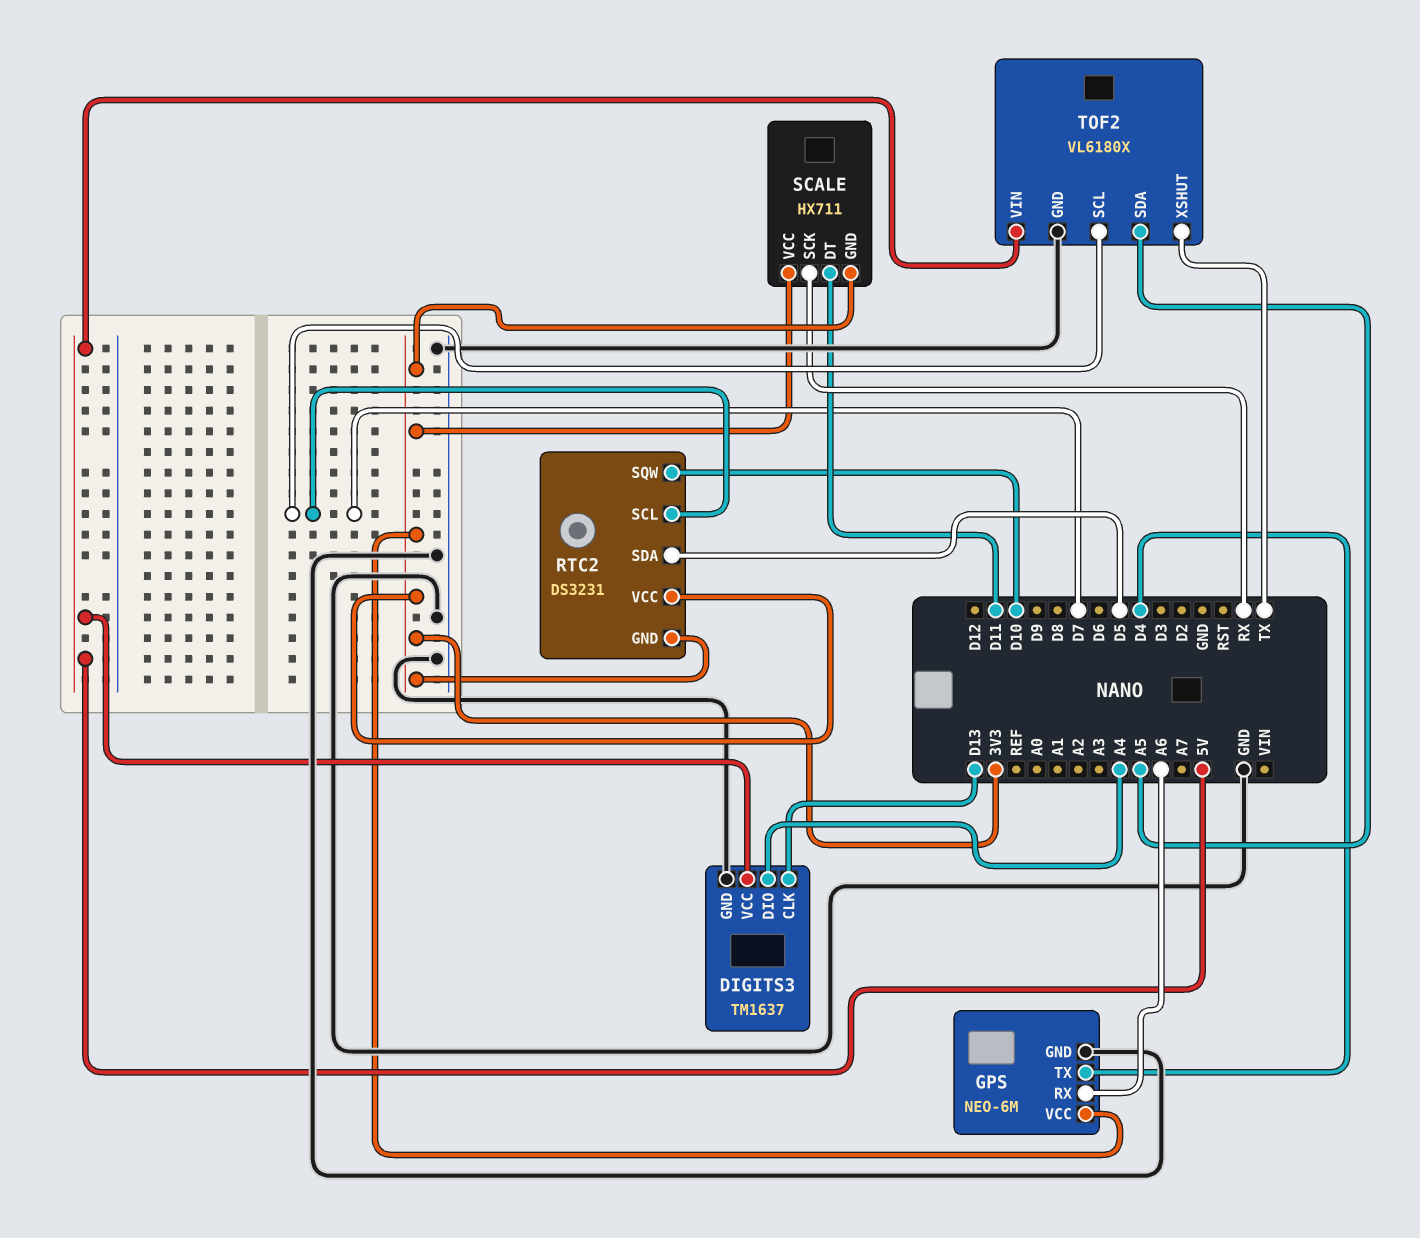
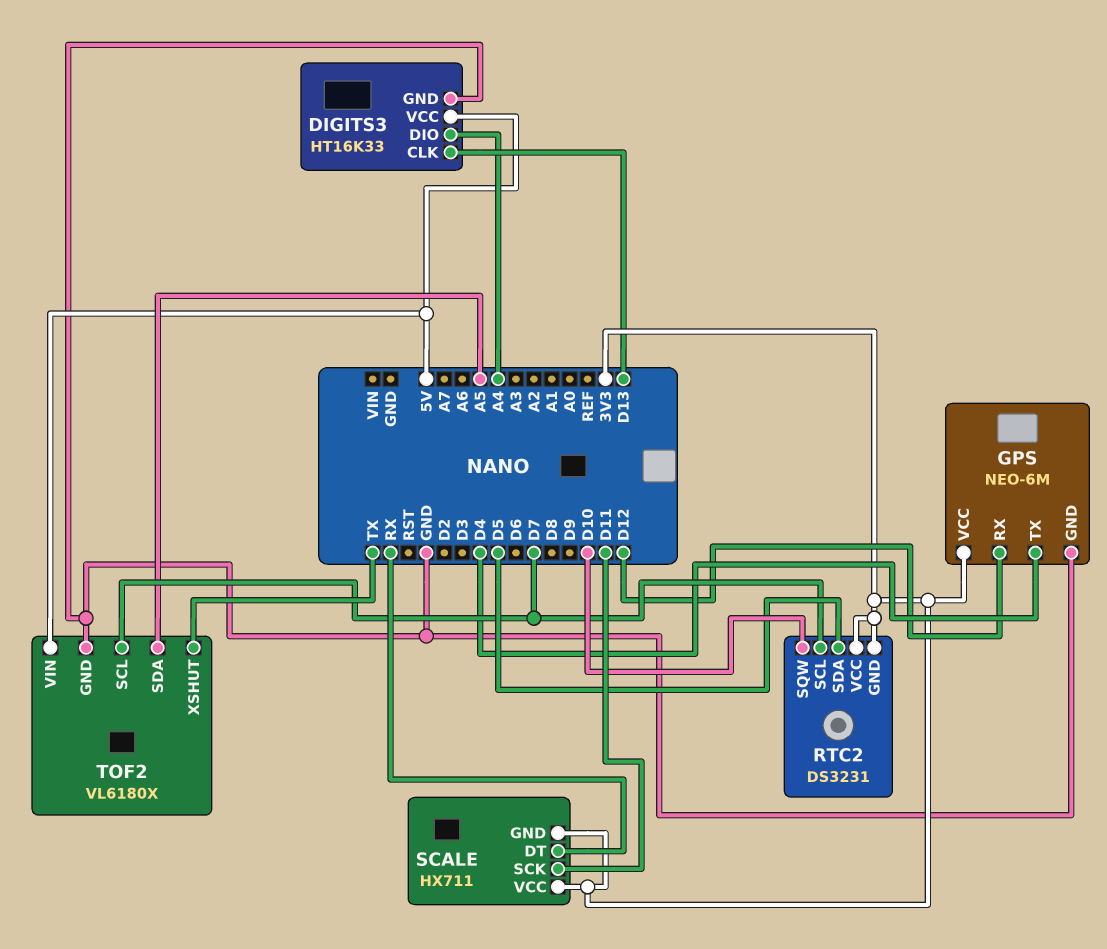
DIGITS3: TM1637 -> HT16K33
GPS pin RX: A6 -> D12
SCALE pin DT: D11 -> RX
SCALE pin SCK: RX -> D11

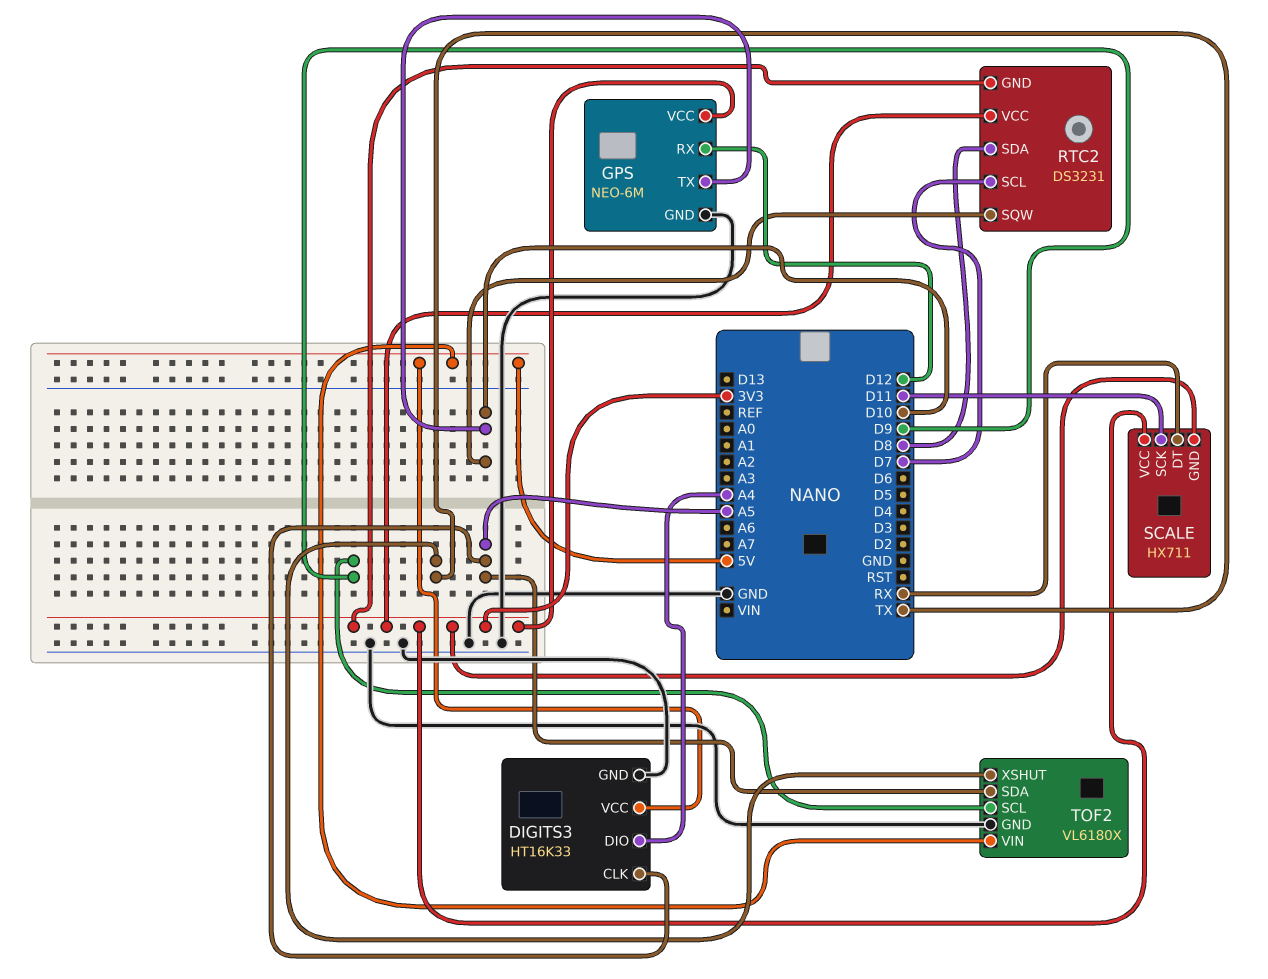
DIGITS3 pin CLK: D13 -> A5
GPS pin TX: D4 -> D10
RTC2 pin SDA: D5 -> D8
TOF2 pin SCL: D7 -> D9

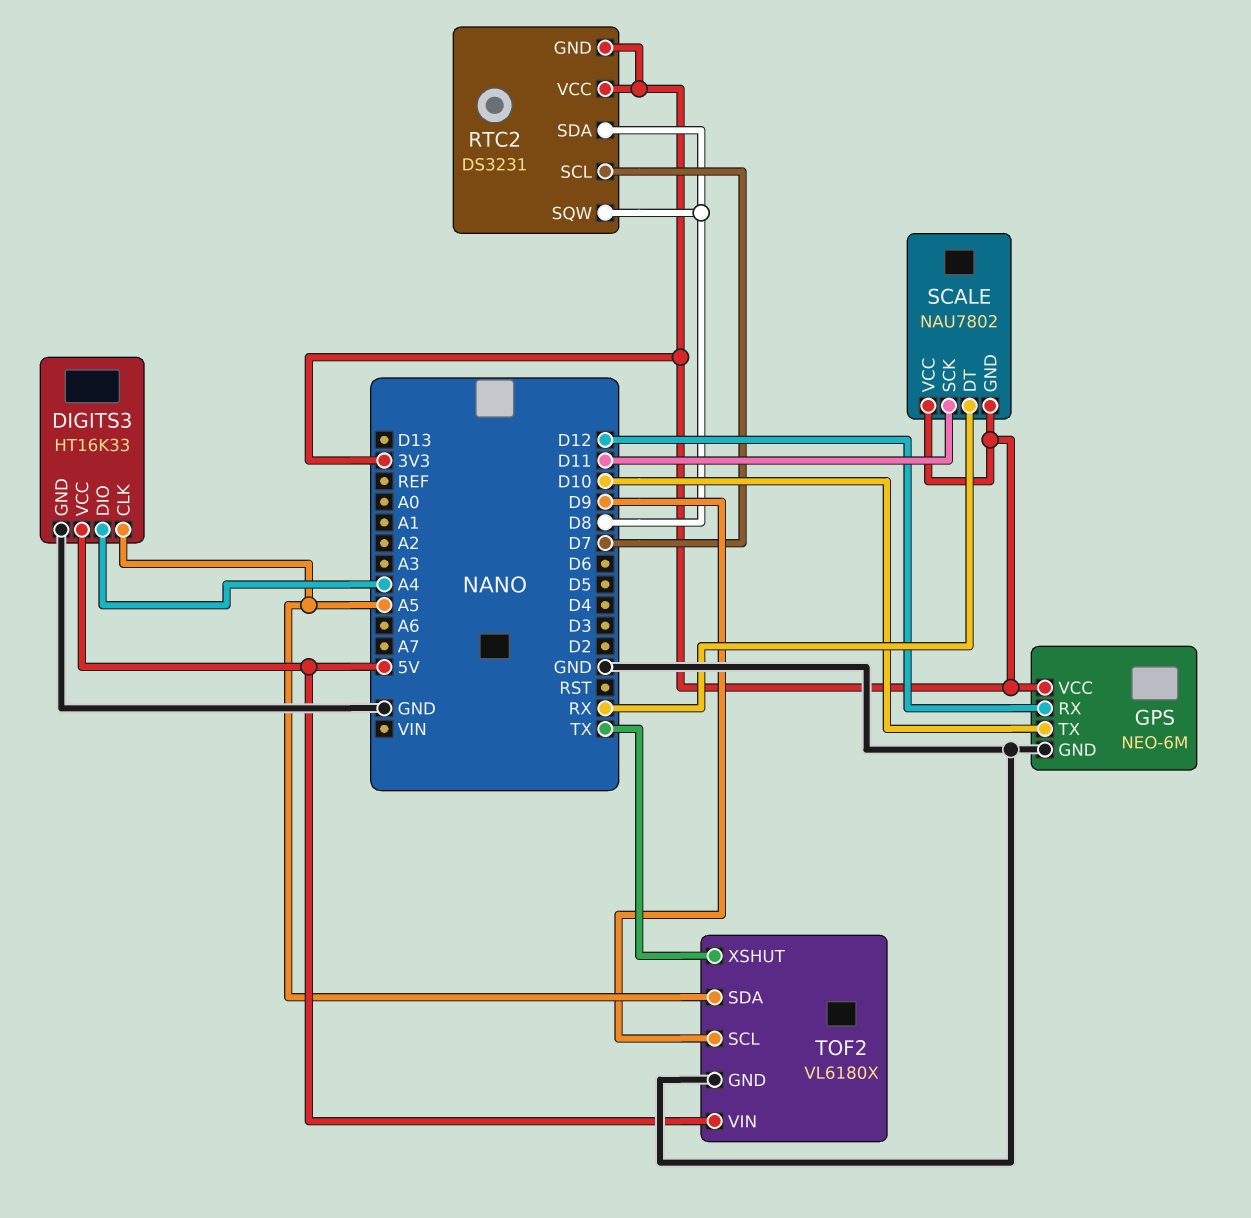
RTC2 pin SQW: D10 -> D8
SCALE: HX711 -> NAU7802

